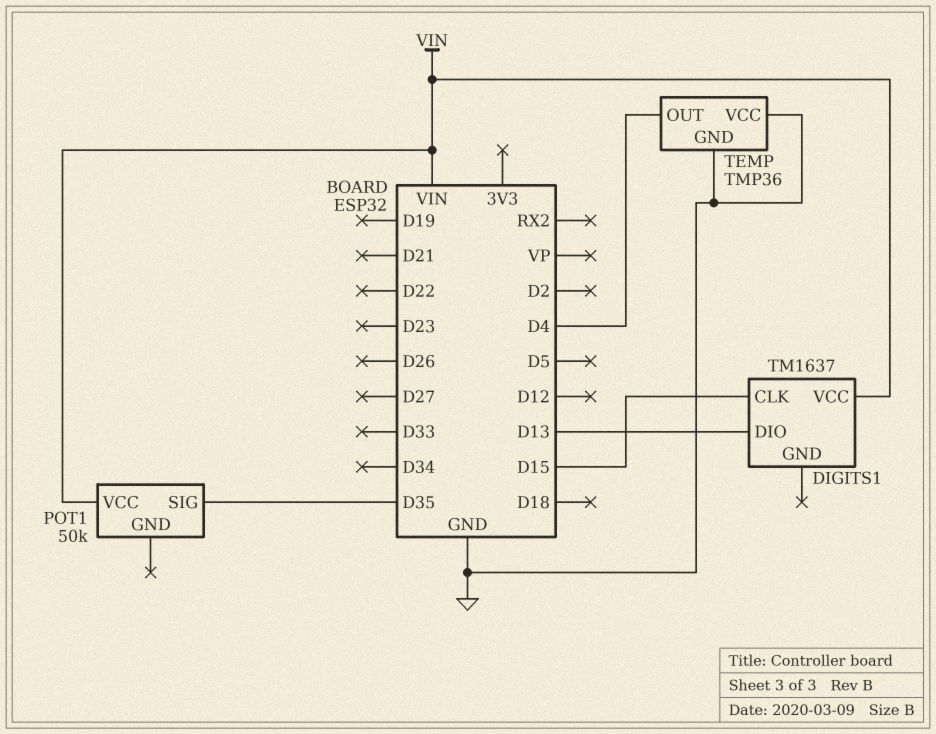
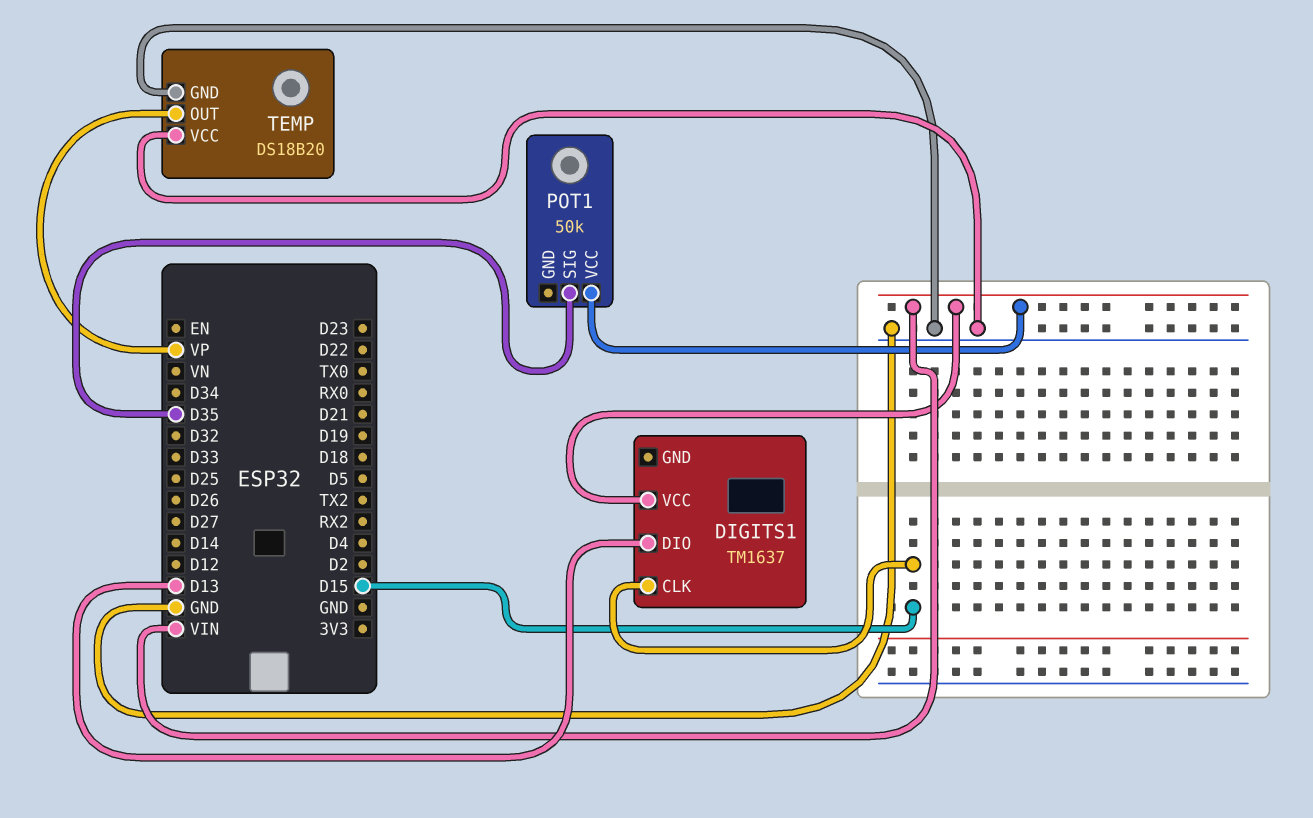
TEMP: TMP36 -> DS18B20
TEMP pin OUT: D4 -> VP

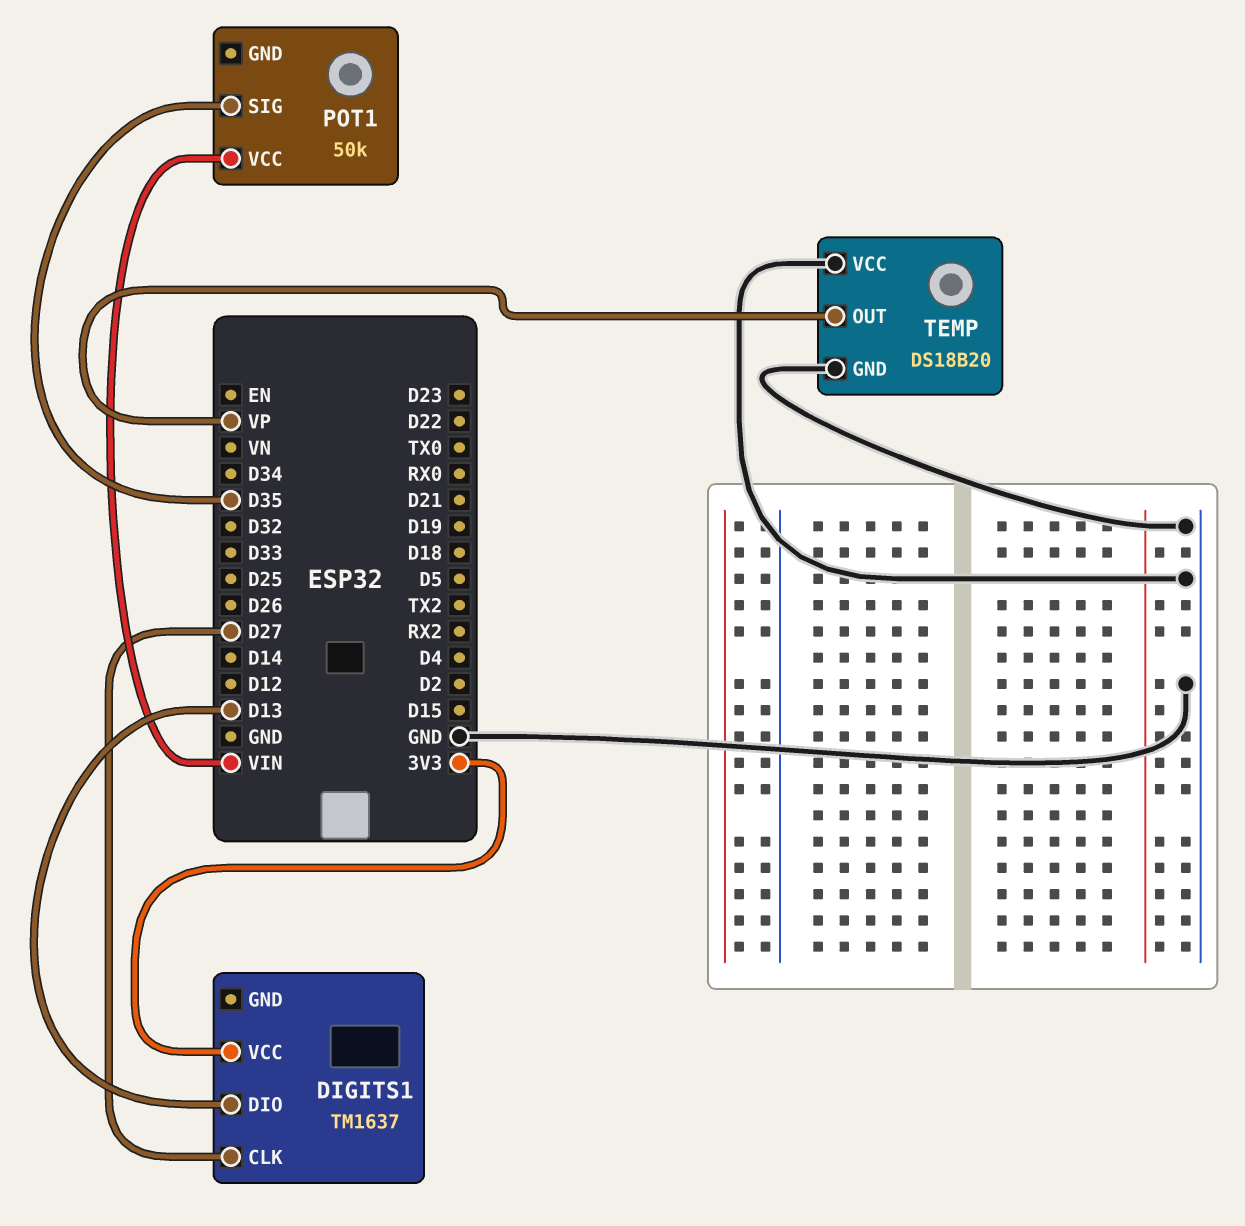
DIGITS1 pin CLK: D15 -> D27
DIGITS1 pin VCC: VIN -> 3V3

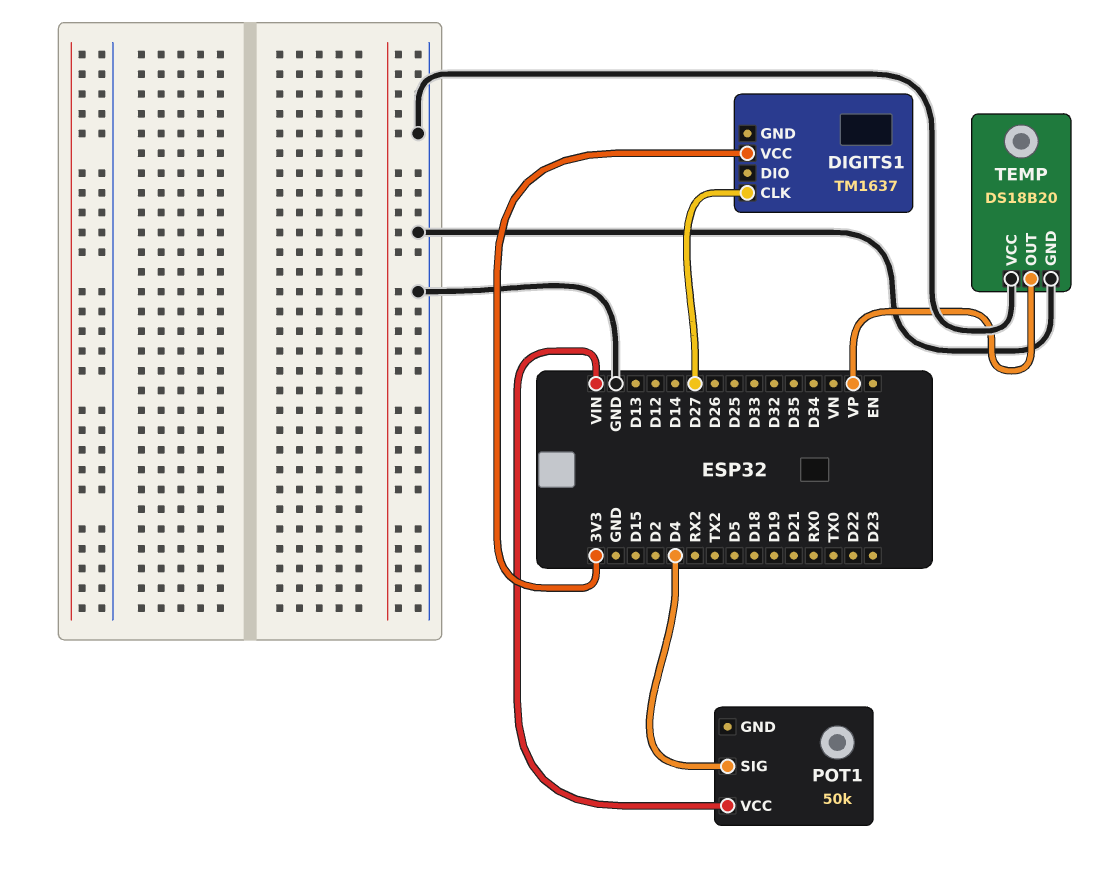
DIGITS1 pin DIO: D13 -> none
POT1 pin SIG: D35 -> D4

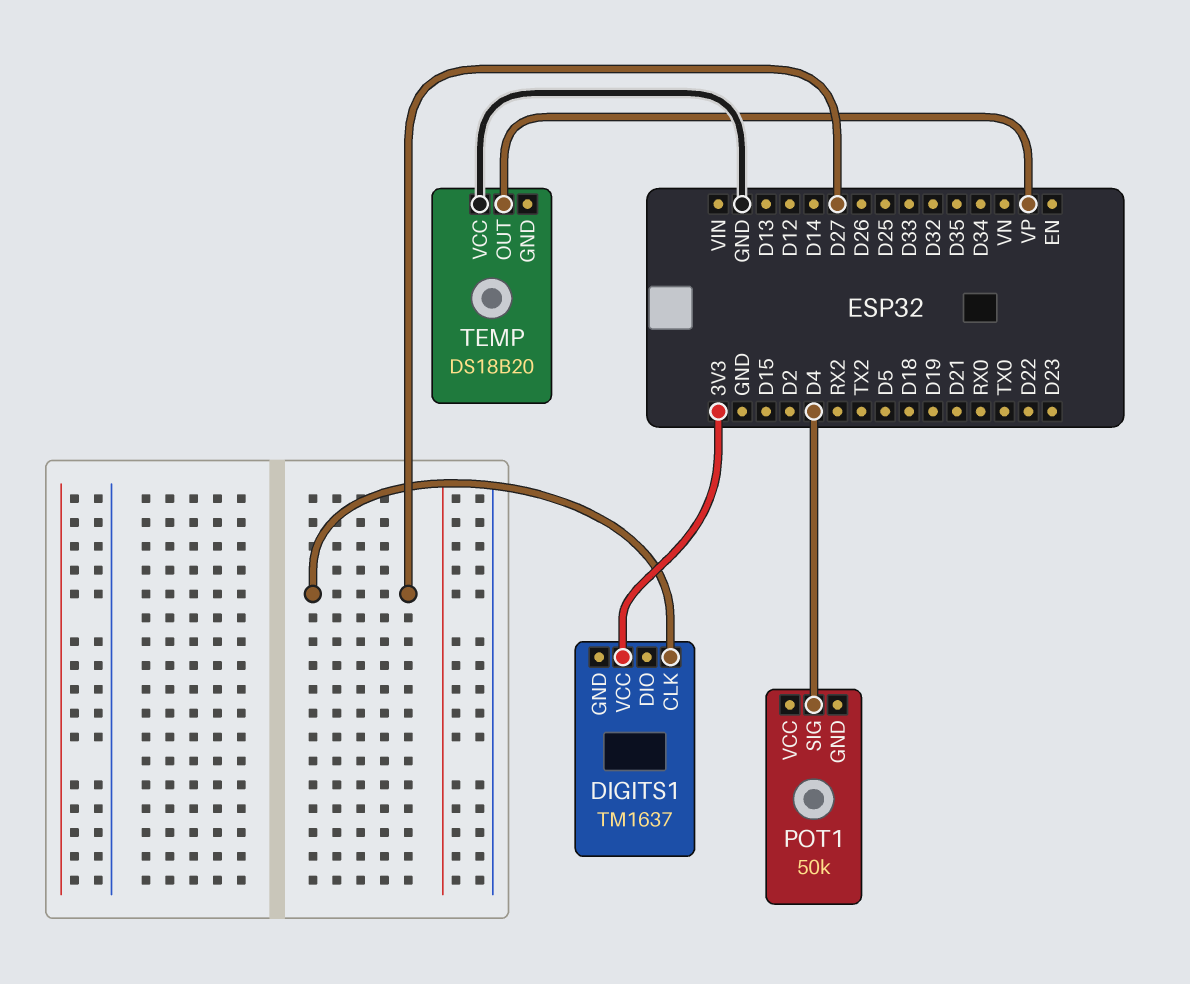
POT1 pin VCC: VIN -> none
TEMP pin GND: GND -> none

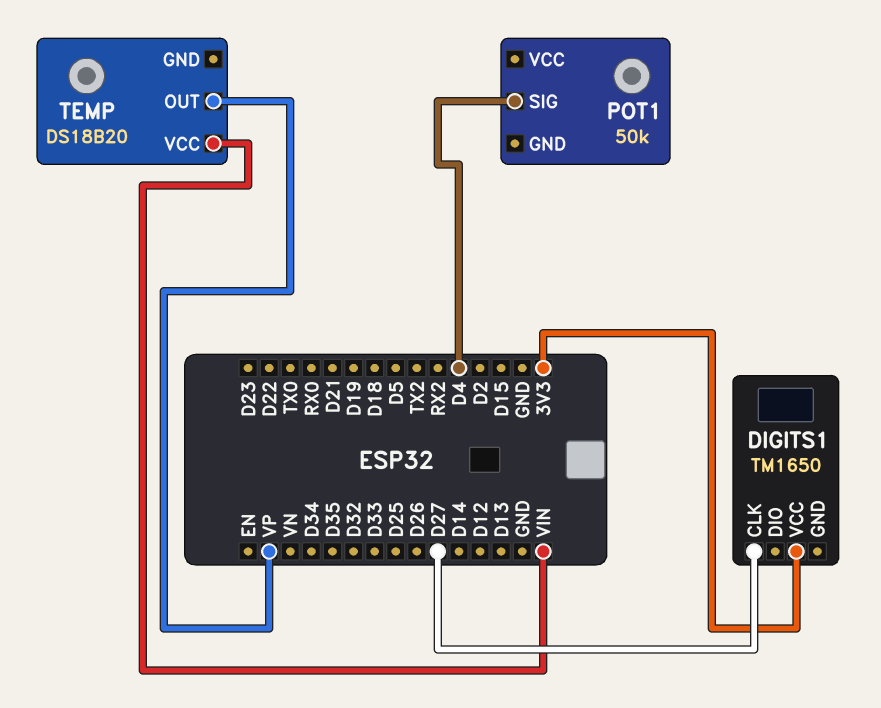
DIGITS1: TM1637 -> TM1650
TEMP pin VCC: GND -> VIN

